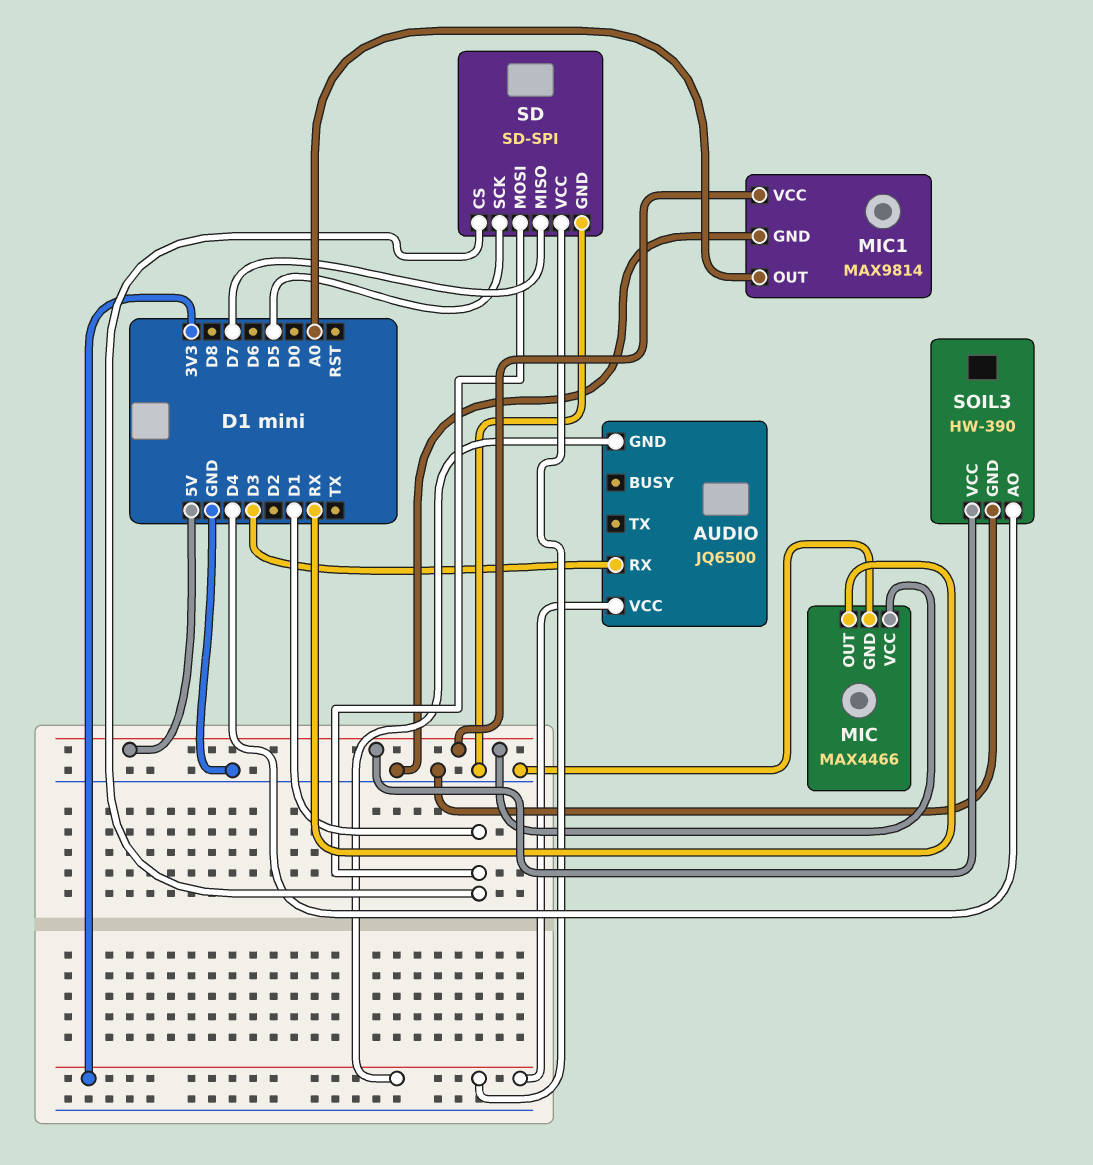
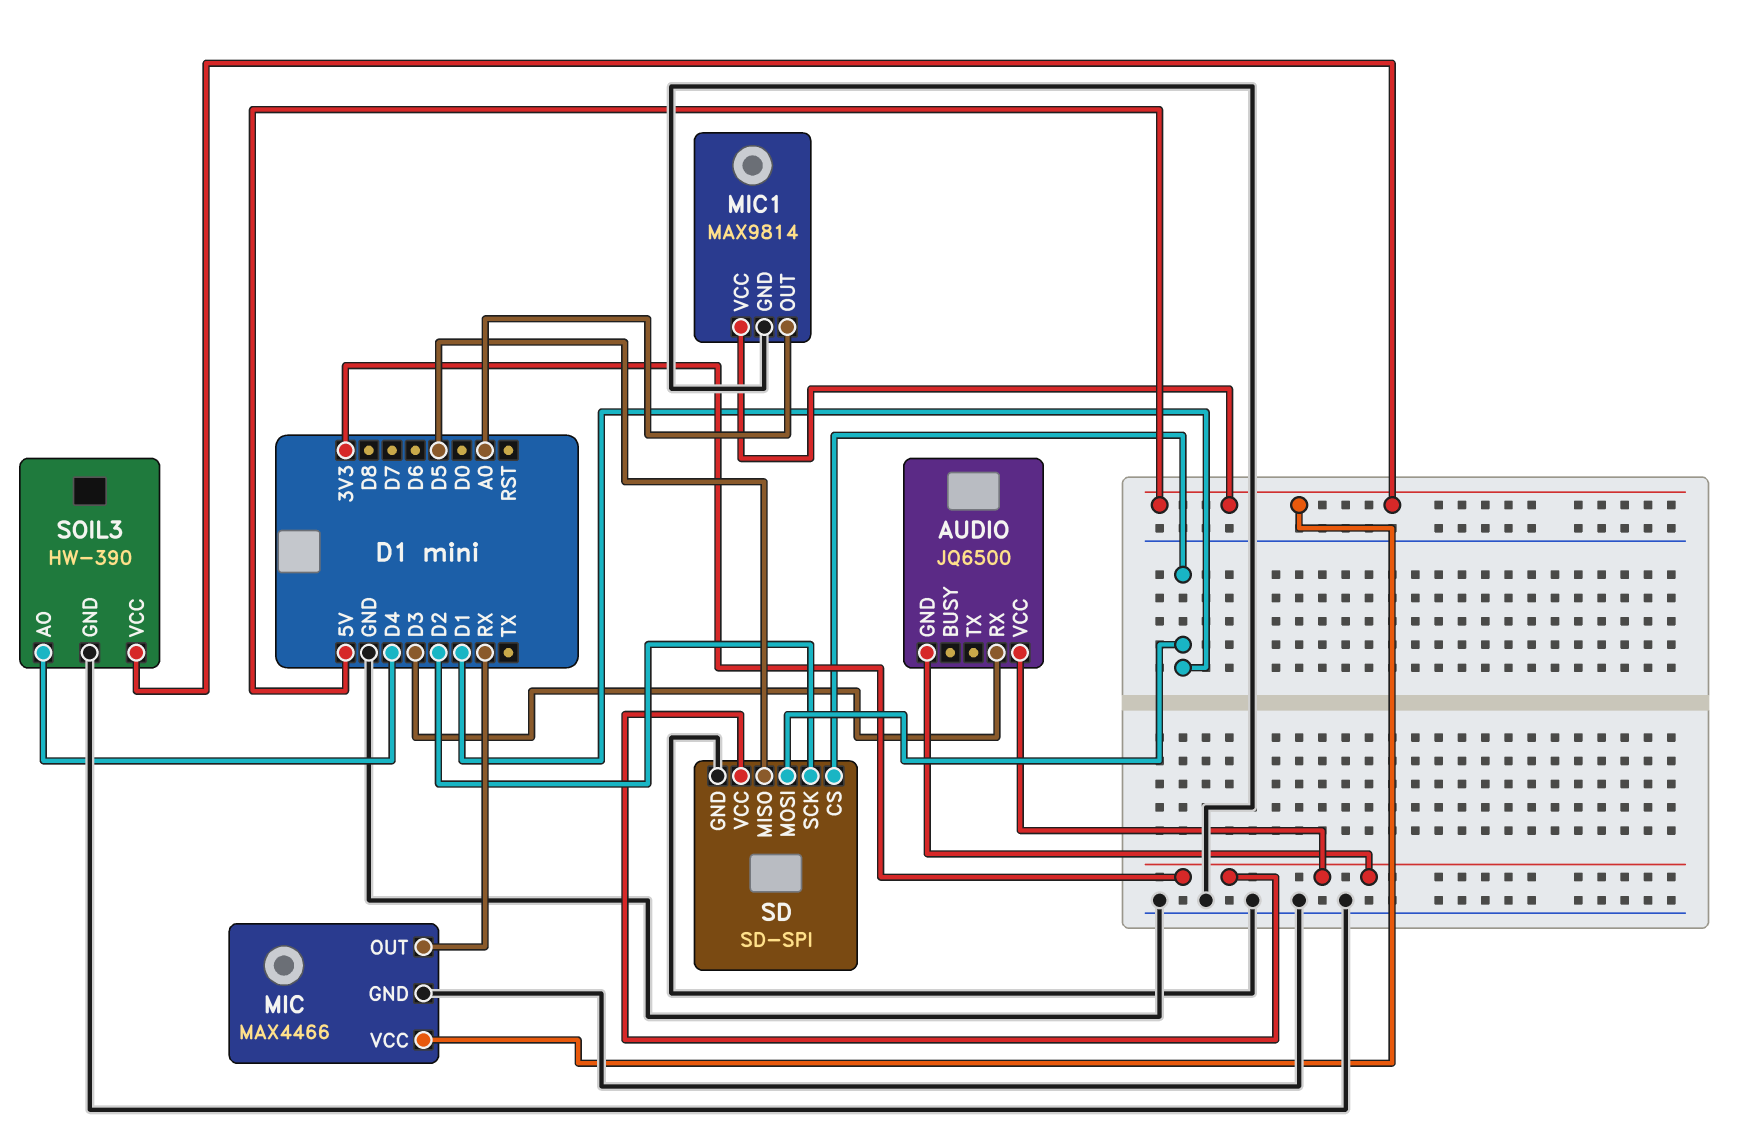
SD pin MISO: D7 -> D5
SD pin SCK: D5 -> D2

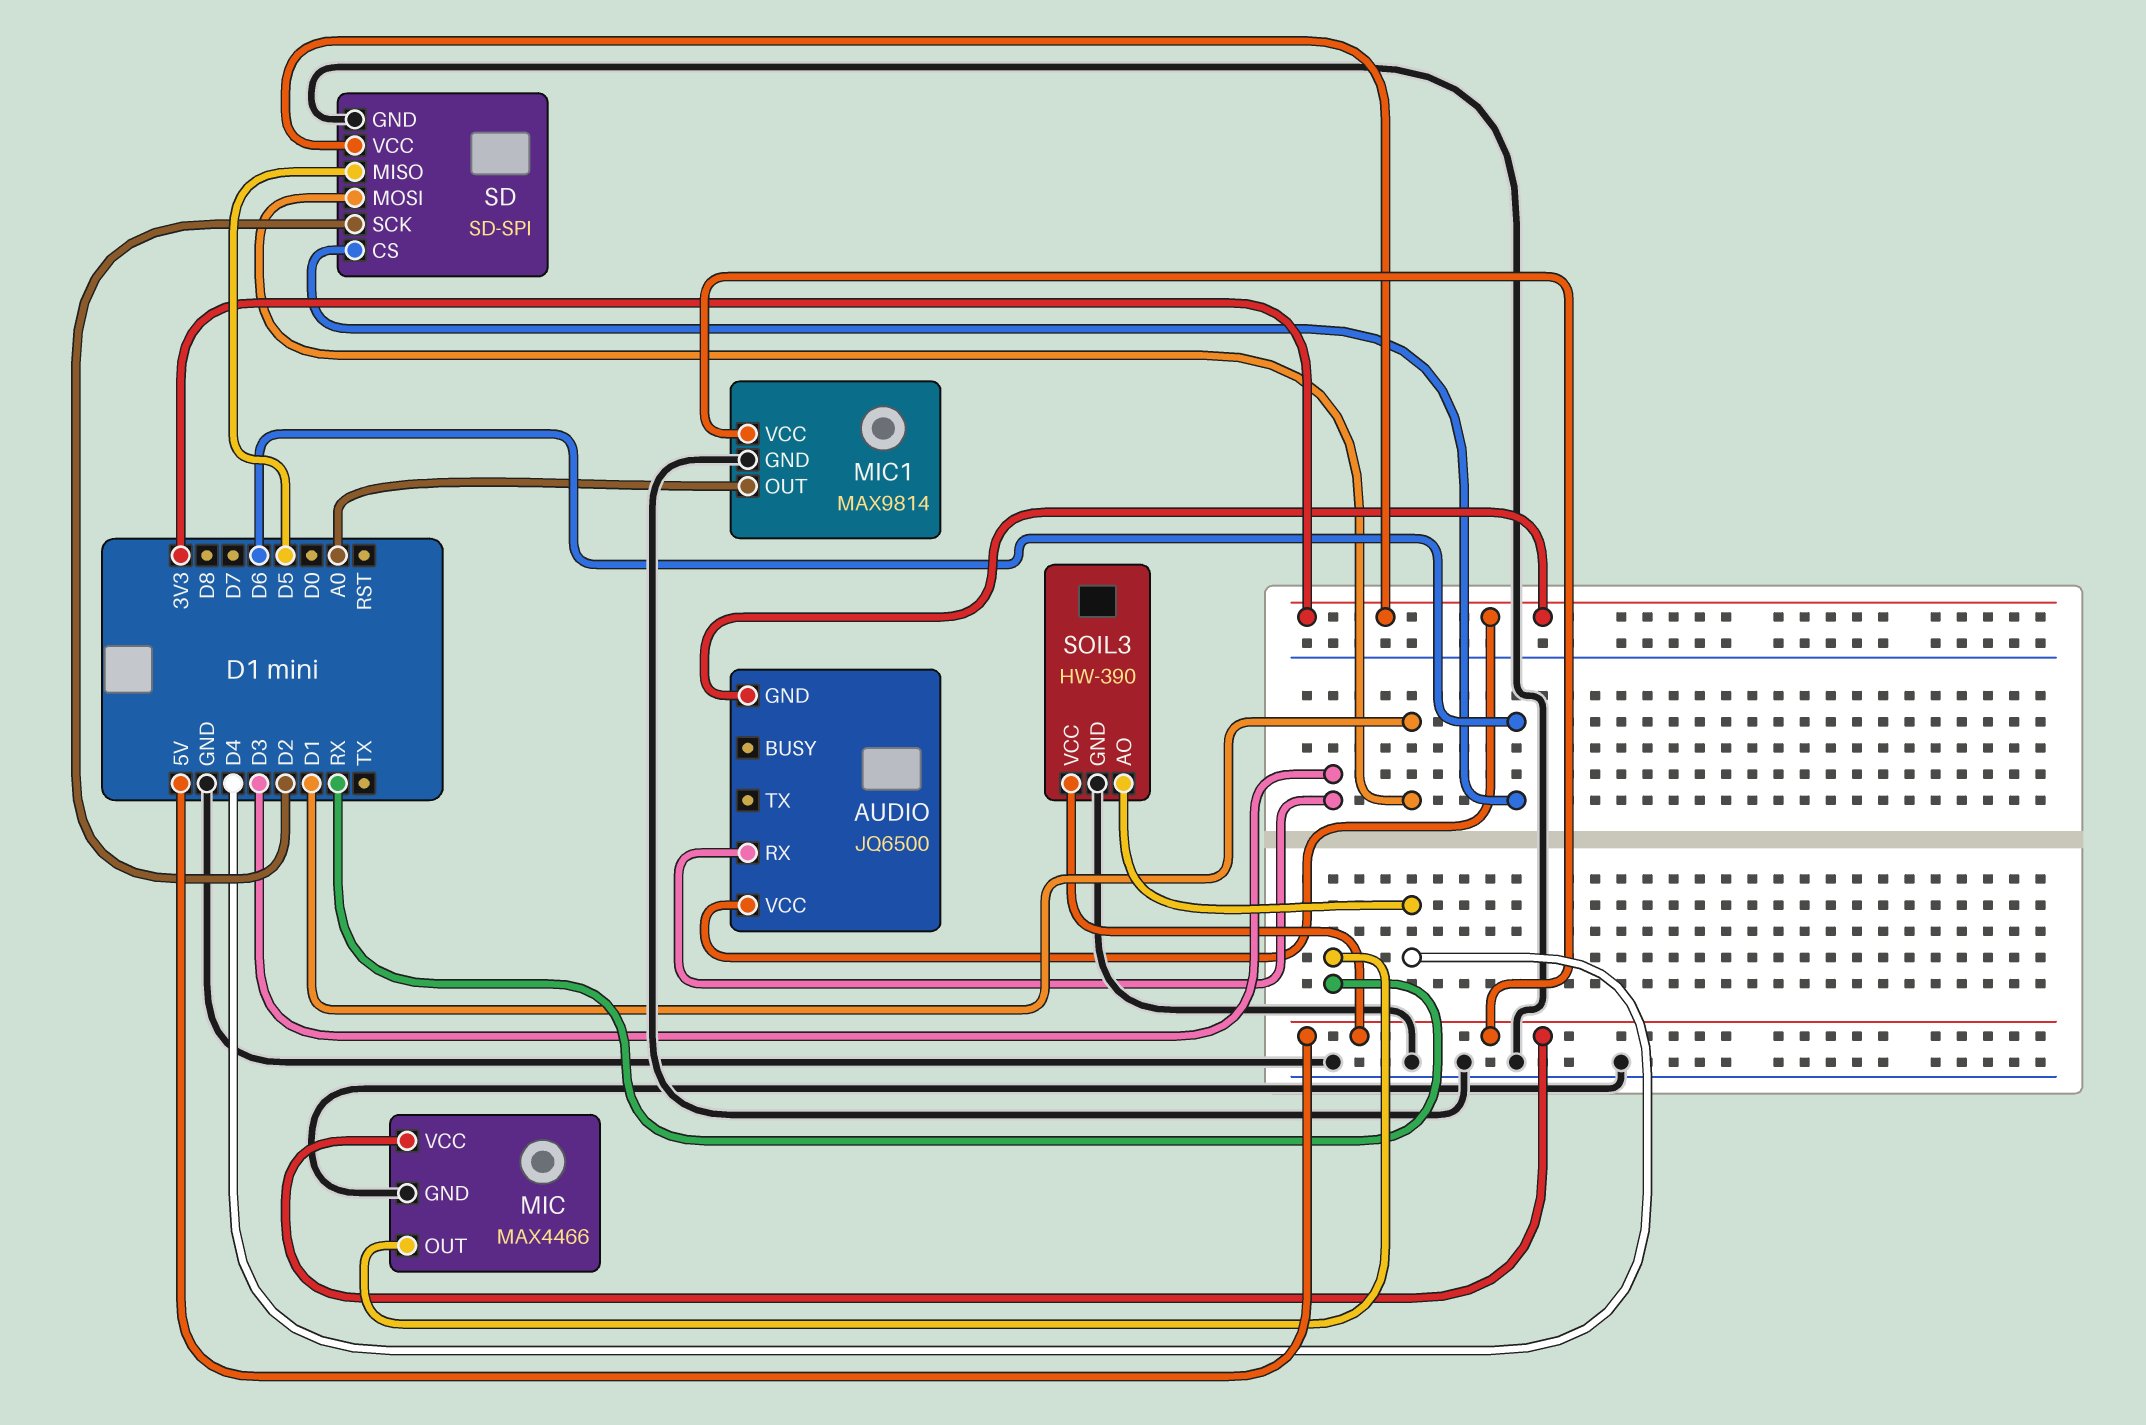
SD pin CS: D1 -> D6

